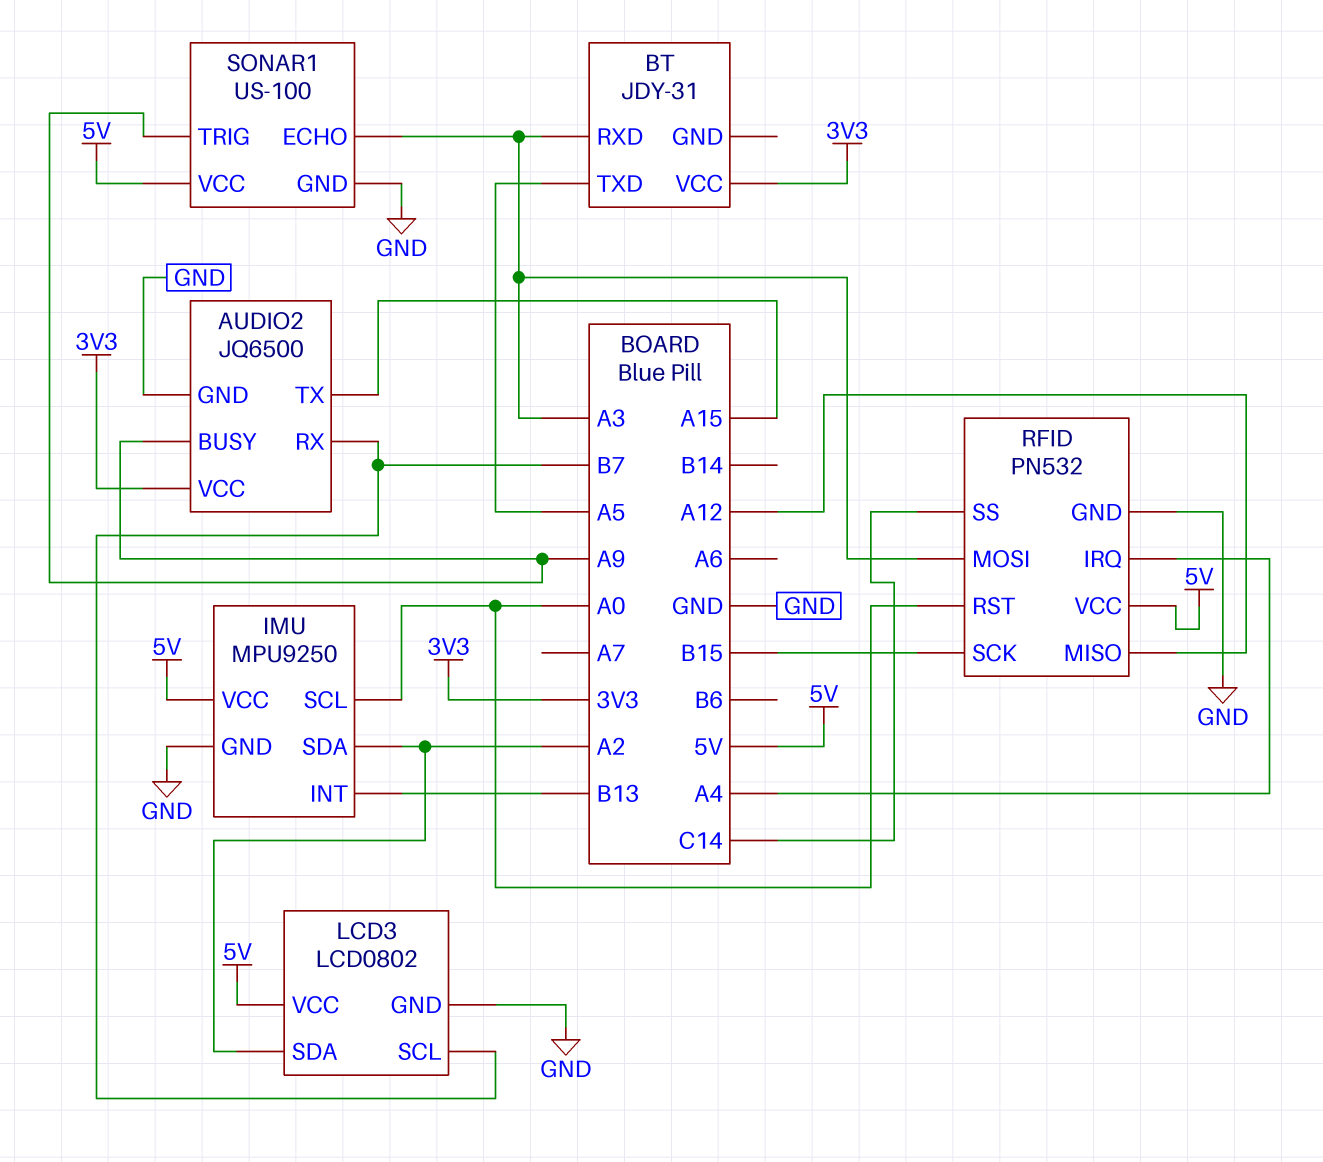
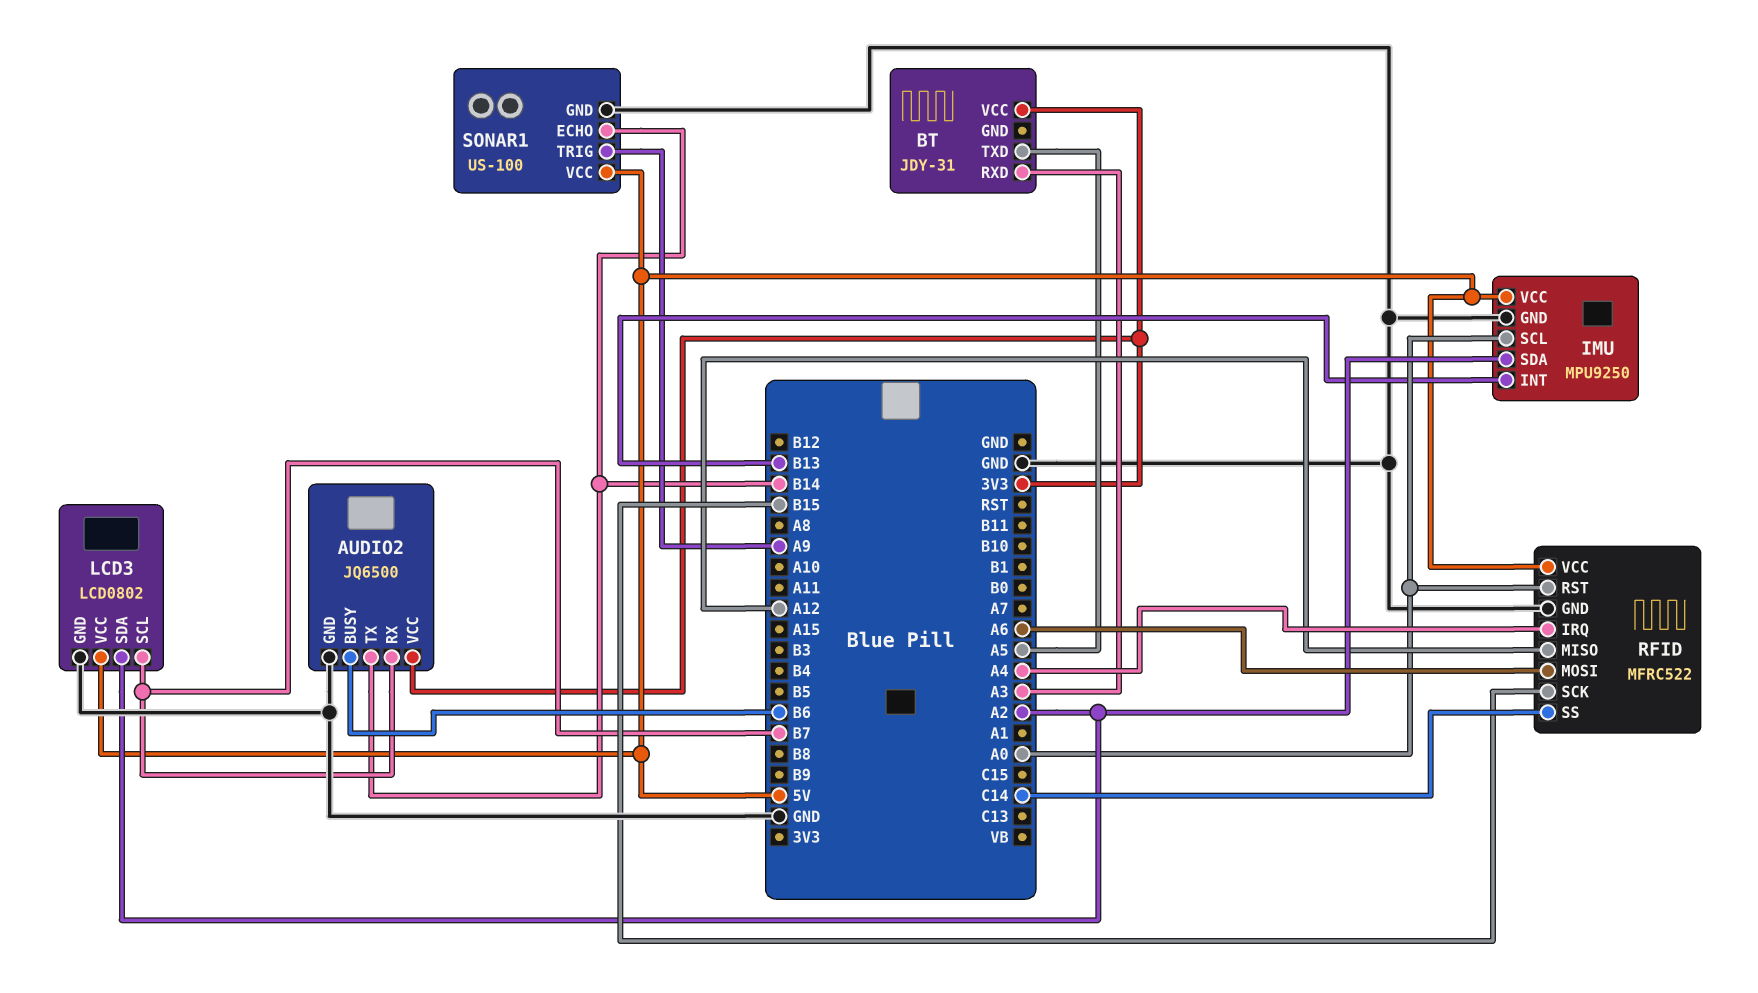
AUDIO2 pin BUSY: A9 -> B6
AUDIO2 pin TX: A15 -> B14
RFID: PN532 -> MFRC522
RFID pin MOSI: A3 -> A6
SONAR1 pin ECHO: A3 -> B14

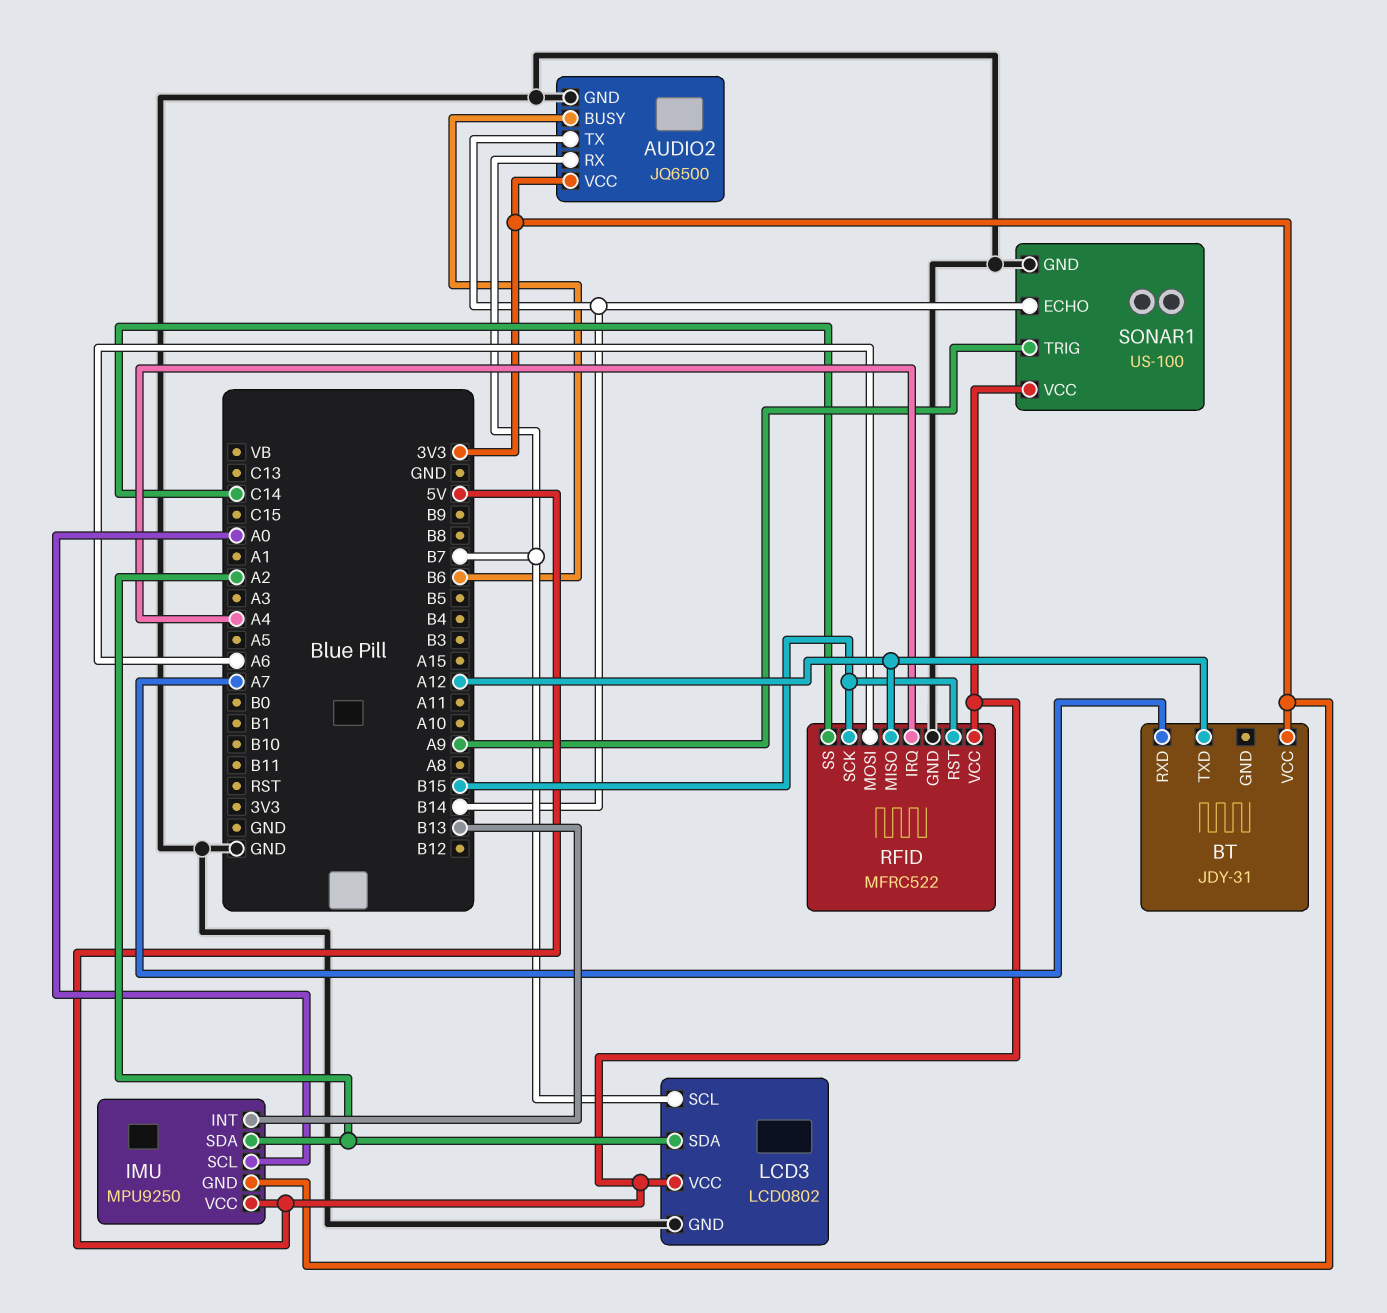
BT pin RXD: A3 -> A7
BT pin TXD: A5 -> A12
IMU pin GND: GND -> 3V3
RFID pin RST: A0 -> B15

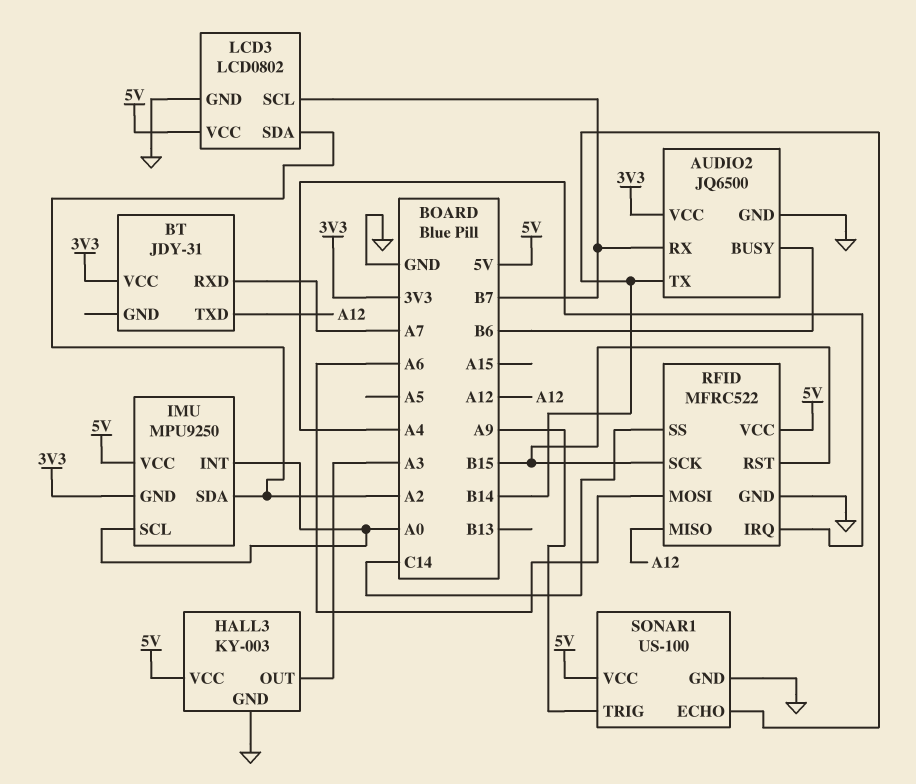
HALL3: none -> KY-003
HALL3 pin GND: none -> GND
HALL3 pin OUT: none -> A3
HALL3 pin VCC: none -> 5V
IMU pin INT: B13 -> A0

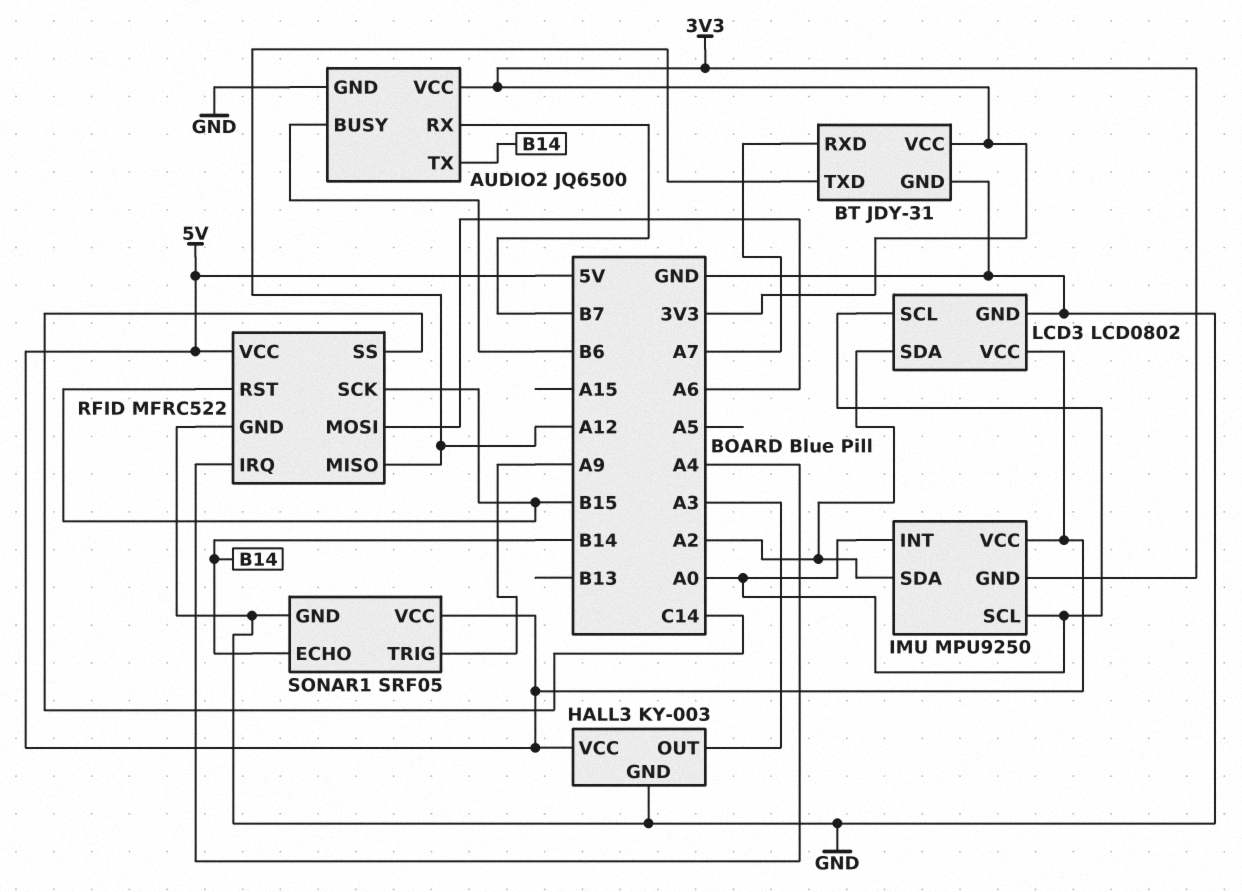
BT pin GND: none -> GND
LCD3 pin SCL: B7 -> A0
SONAR1: US-100 -> SRF05

